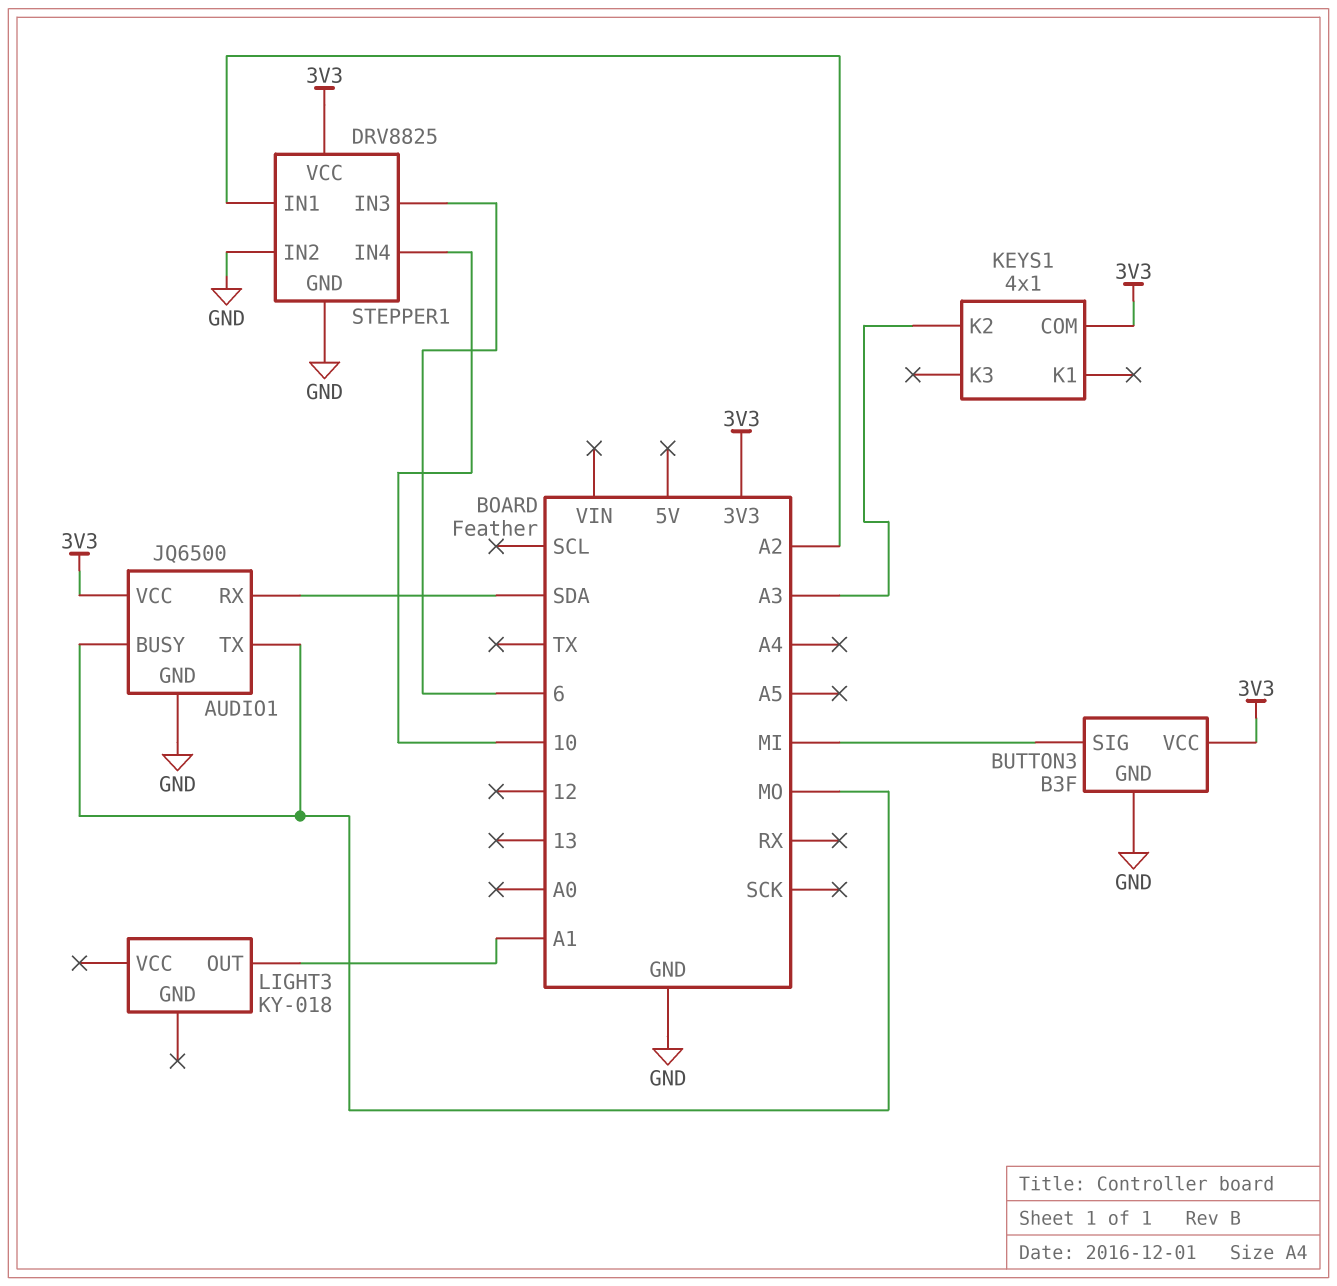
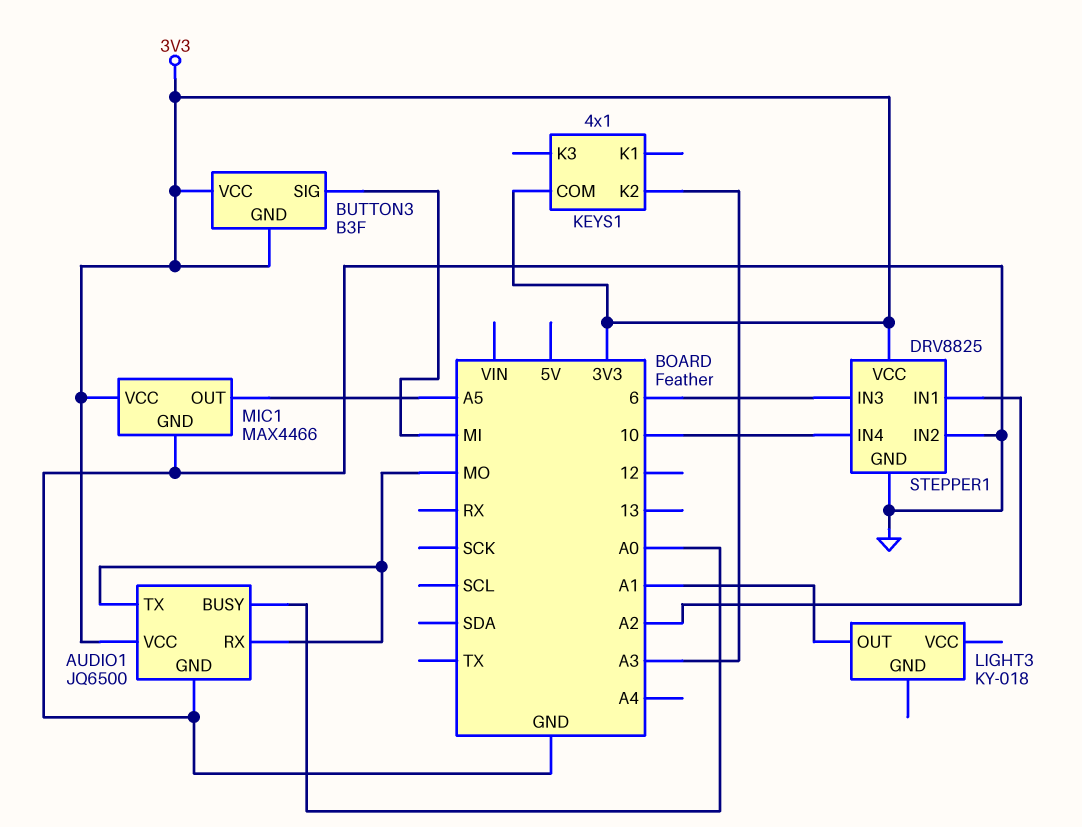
AUDIO1 pin BUSY: MO -> A0
AUDIO1 pin RX: SDA -> MO
BUTTON3 pin GND: GND -> 3V3
MIC1: none -> MAX4466
MIC1 pin GND: none -> GND
MIC1 pin OUT: none -> A5
MIC1 pin VCC: none -> 3V3

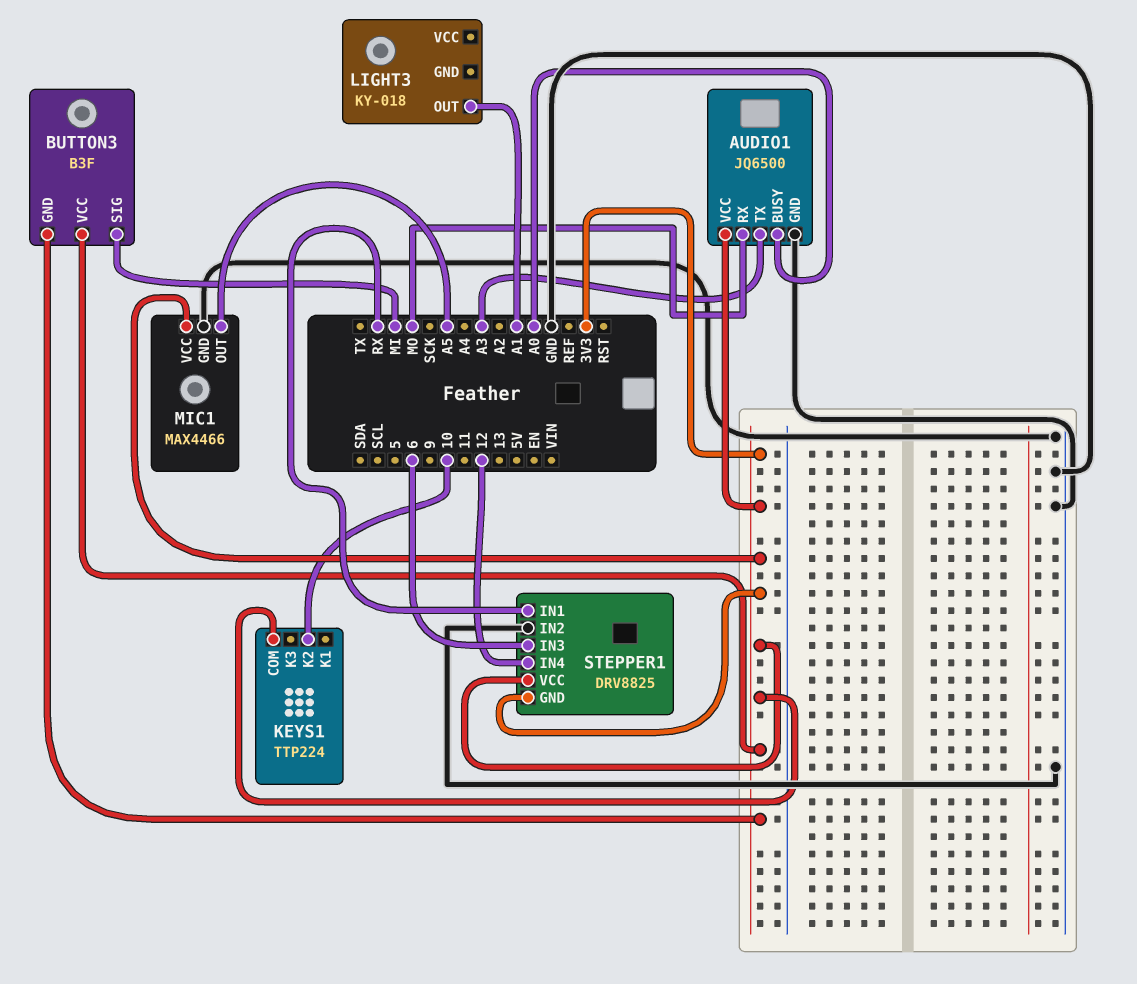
AUDIO1 pin TX: MO -> A3
KEYS1: 4x1 -> TTP224
KEYS1 pin K2: A3 -> 10
STEPPER1 pin GND: GND -> 3V3
STEPPER1 pin IN1: A2 -> RX
STEPPER1 pin IN4: 10 -> 12

